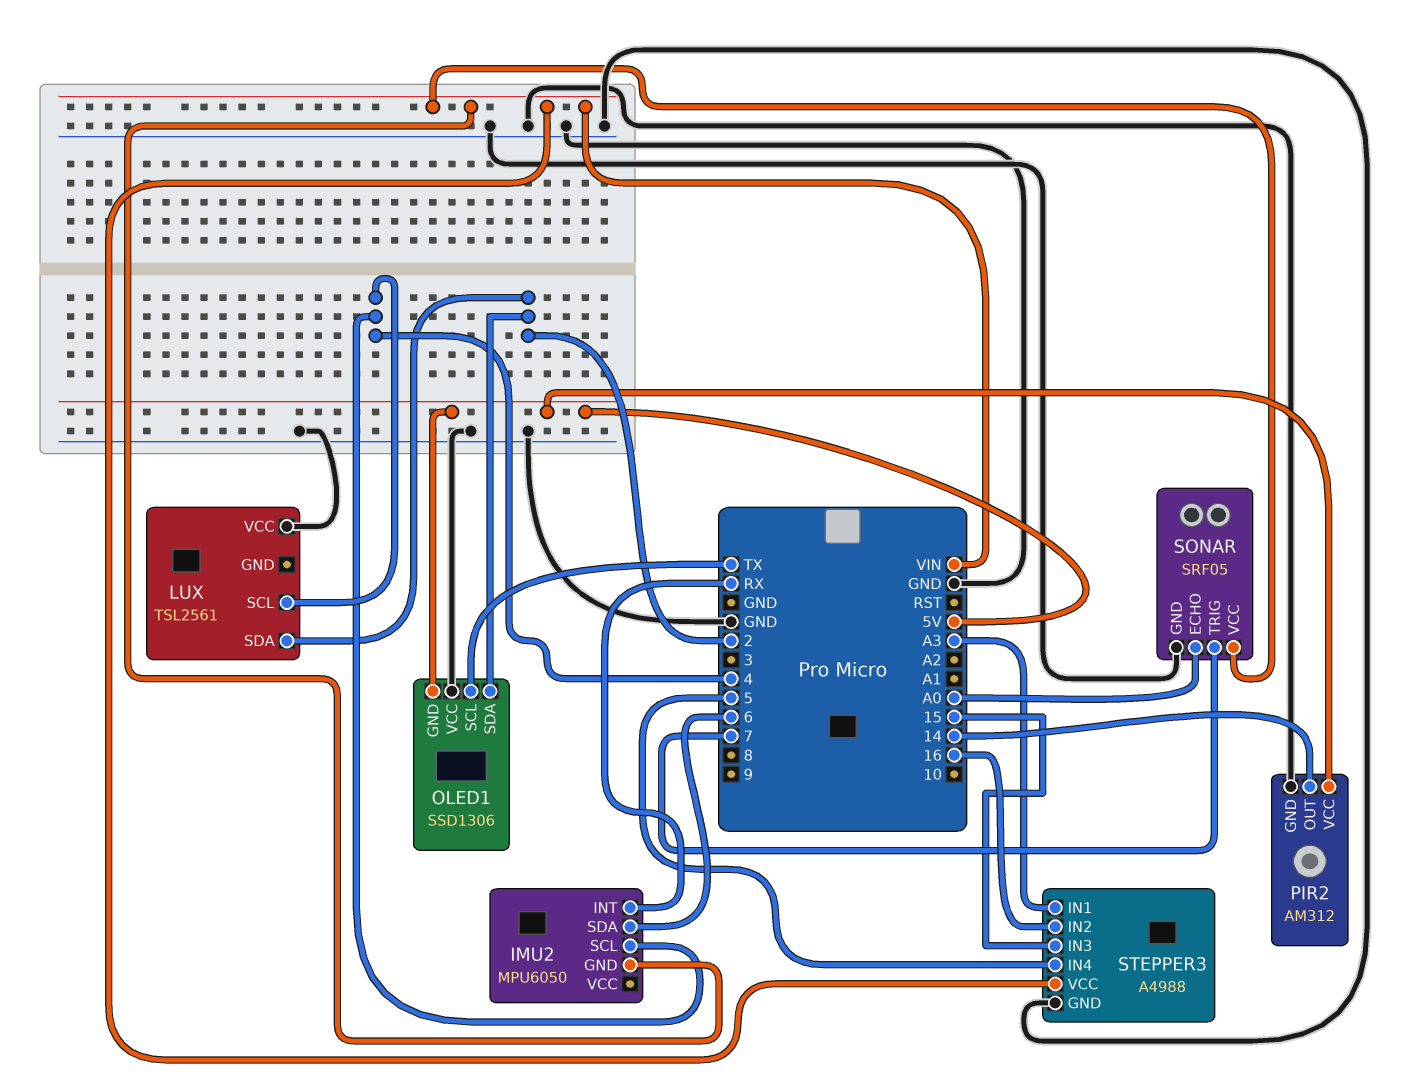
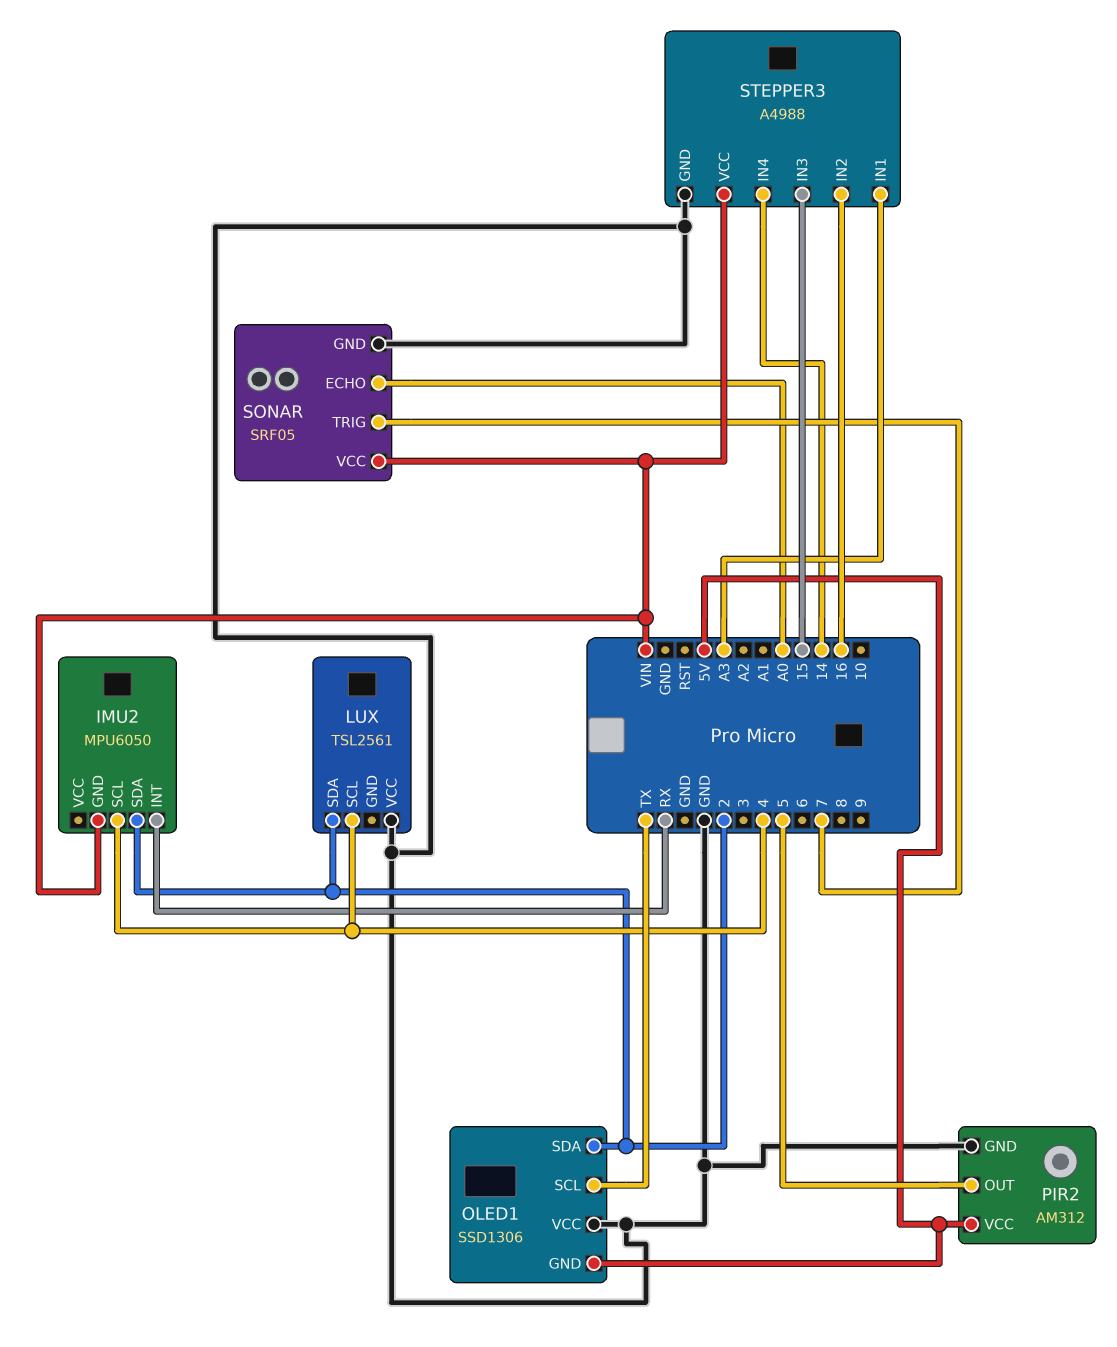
IMU2 pin SDA: 6 -> 2
PIR2 pin OUT: 14 -> 5
STEPPER3 pin IN4: 5 -> 14

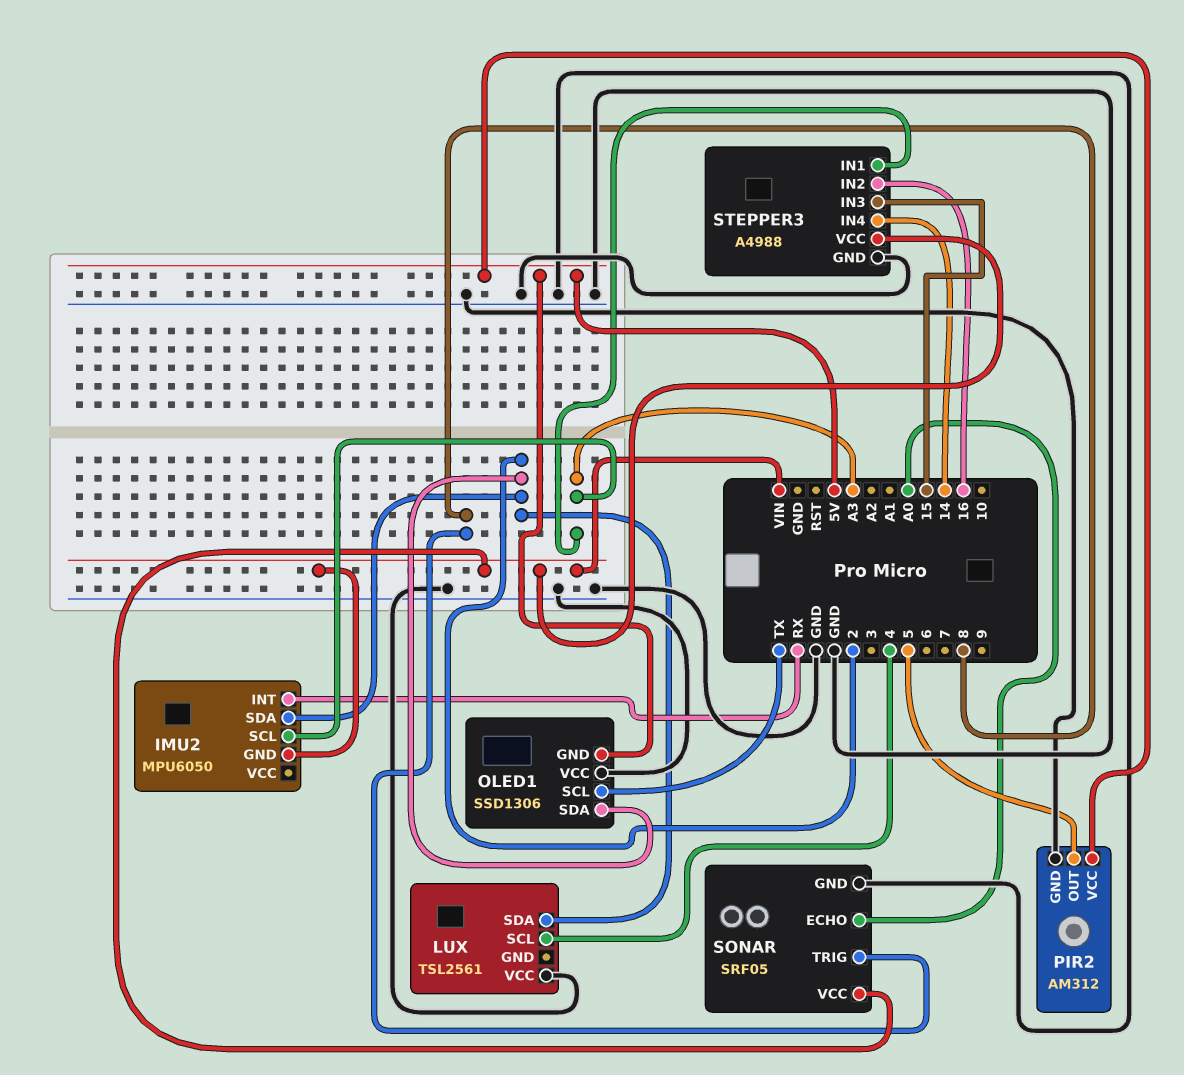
IMU2 pin SCL: 4 -> A3
SONAR pin TRIG: 7 -> 8

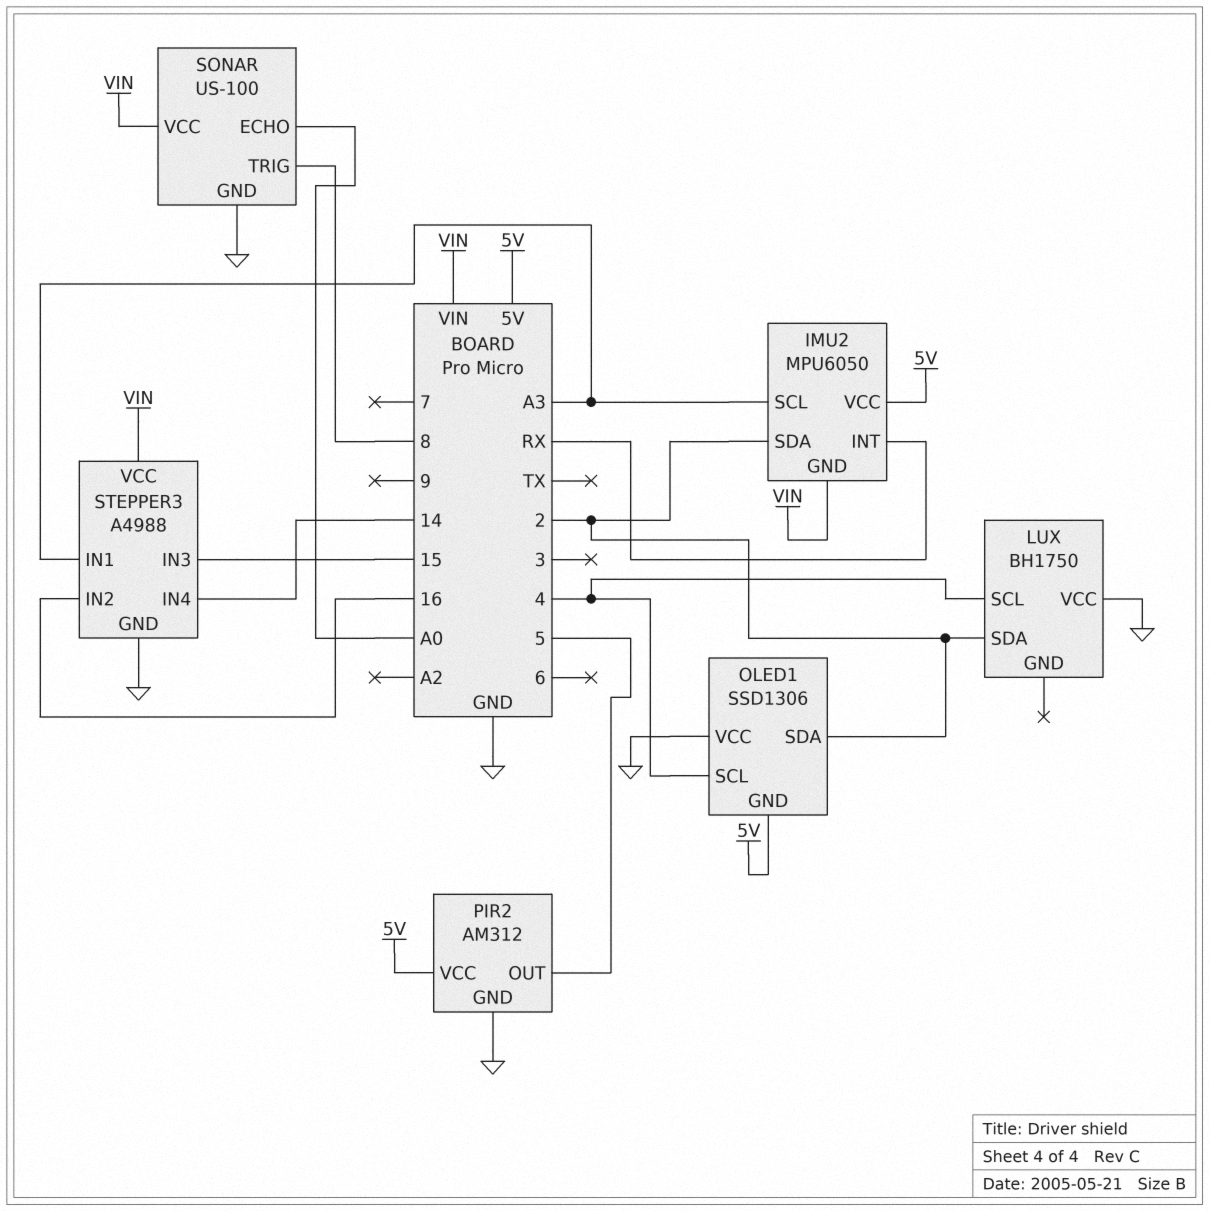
IMU2 pin VCC: none -> 5V
LUX: TSL2561 -> BH1750
OLED1 pin SCL: TX -> 4
SONAR: SRF05 -> US-100

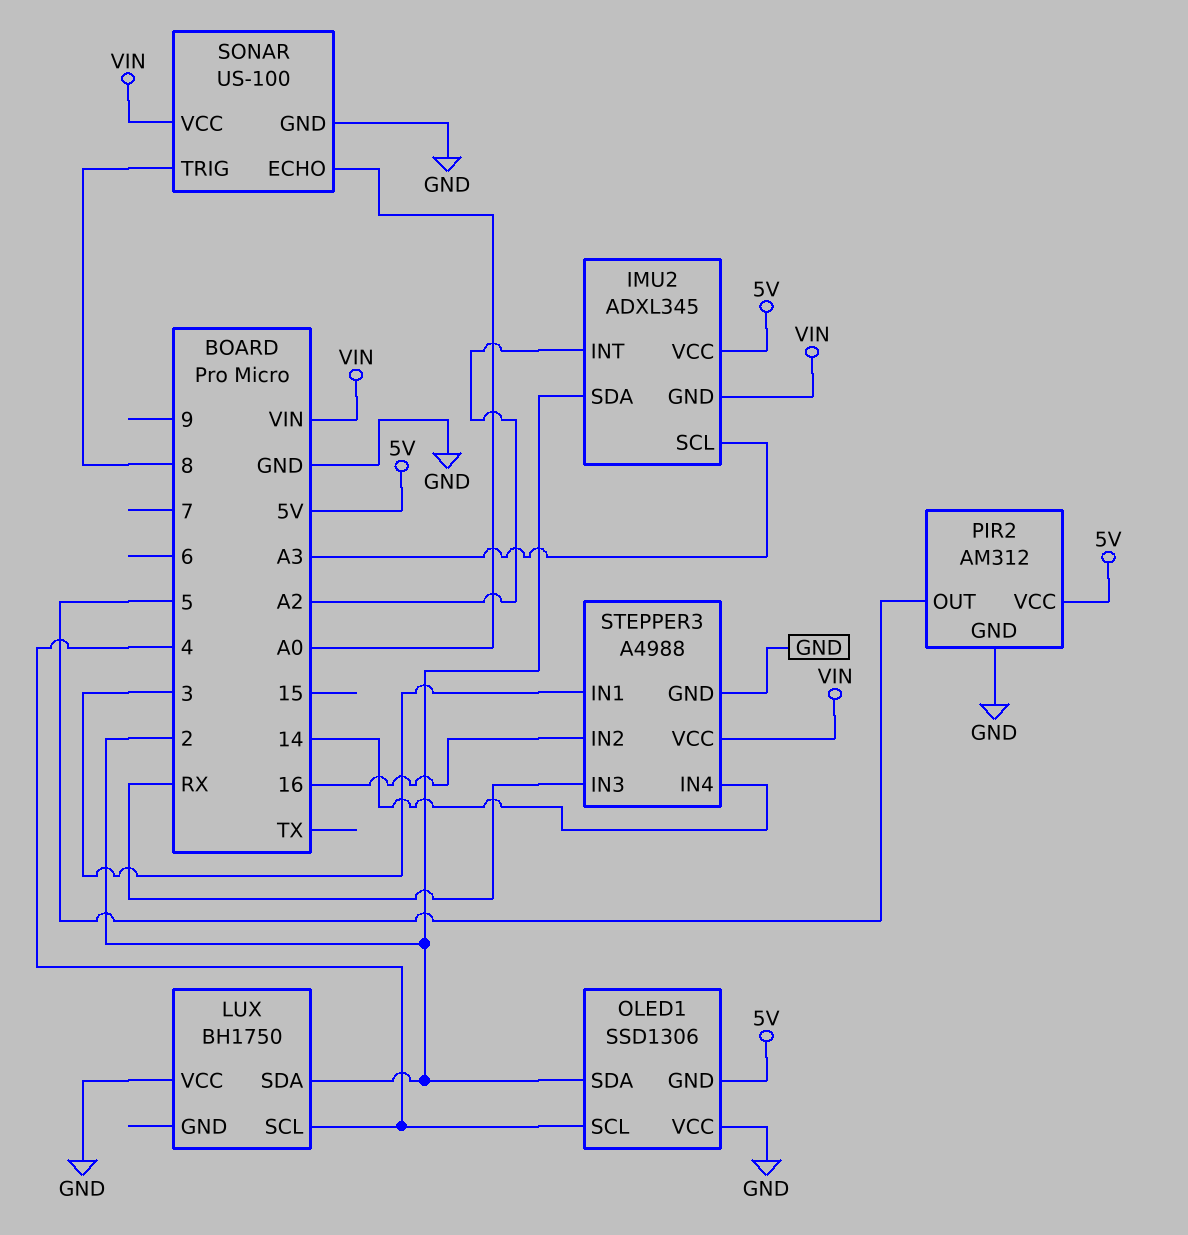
IMU2: MPU6050 -> ADXL345
IMU2 pin INT: RX -> A2
STEPPER3 pin IN1: A3 -> 3
STEPPER3 pin IN3: 15 -> RX

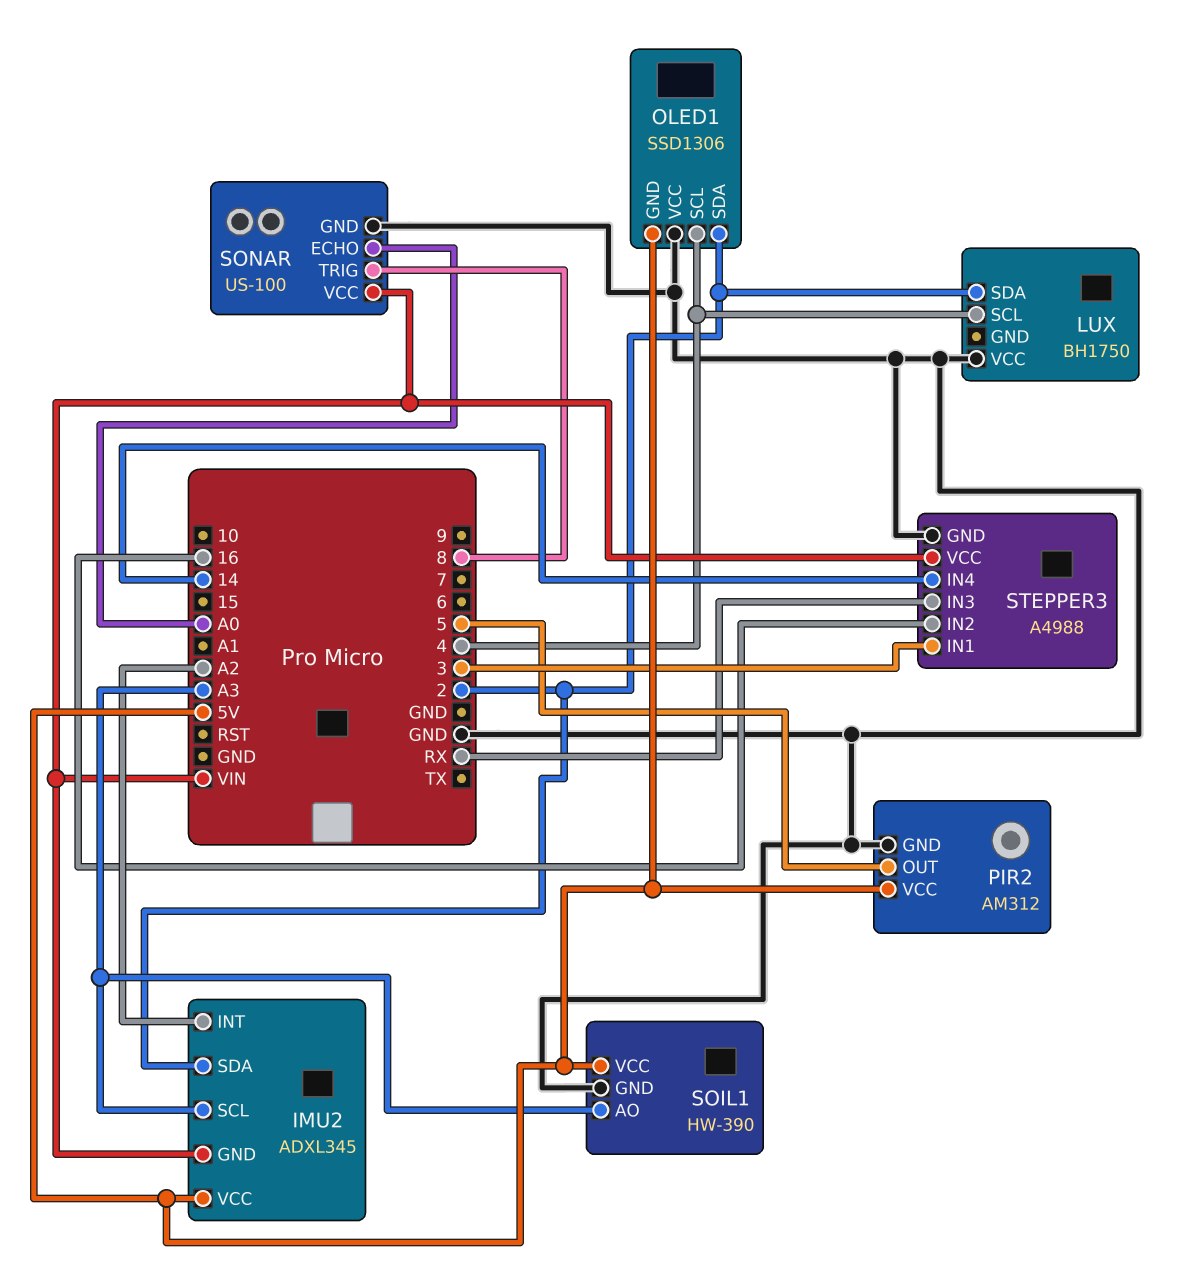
SOIL1: none -> HW-390
SOIL1 pin AO: none -> A3
SOIL1 pin GND: none -> GND
SOIL1 pin VCC: none -> 5V

